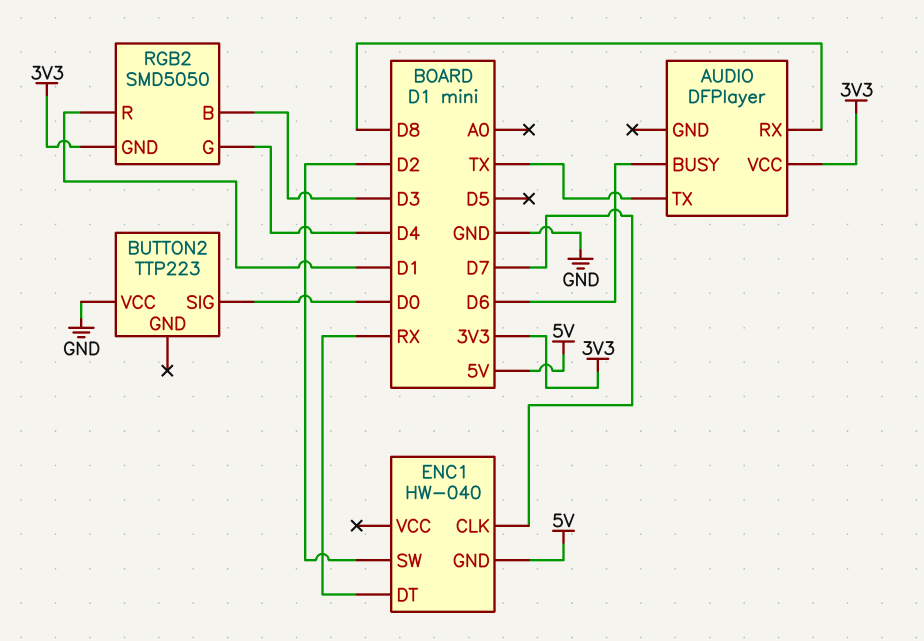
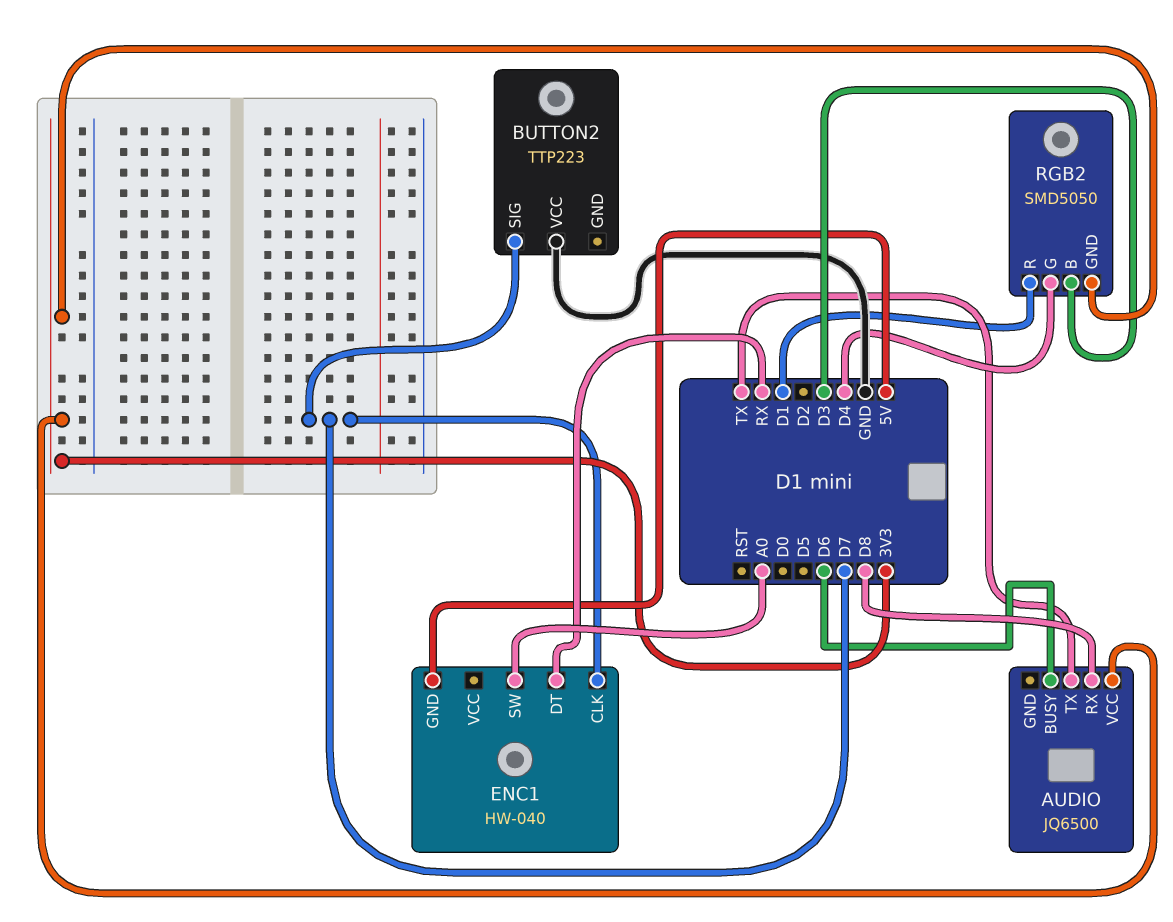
AUDIO: DFPlayer -> JQ6500
BUTTON2 pin SIG: D0 -> D7
ENC1 pin SW: D2 -> A0

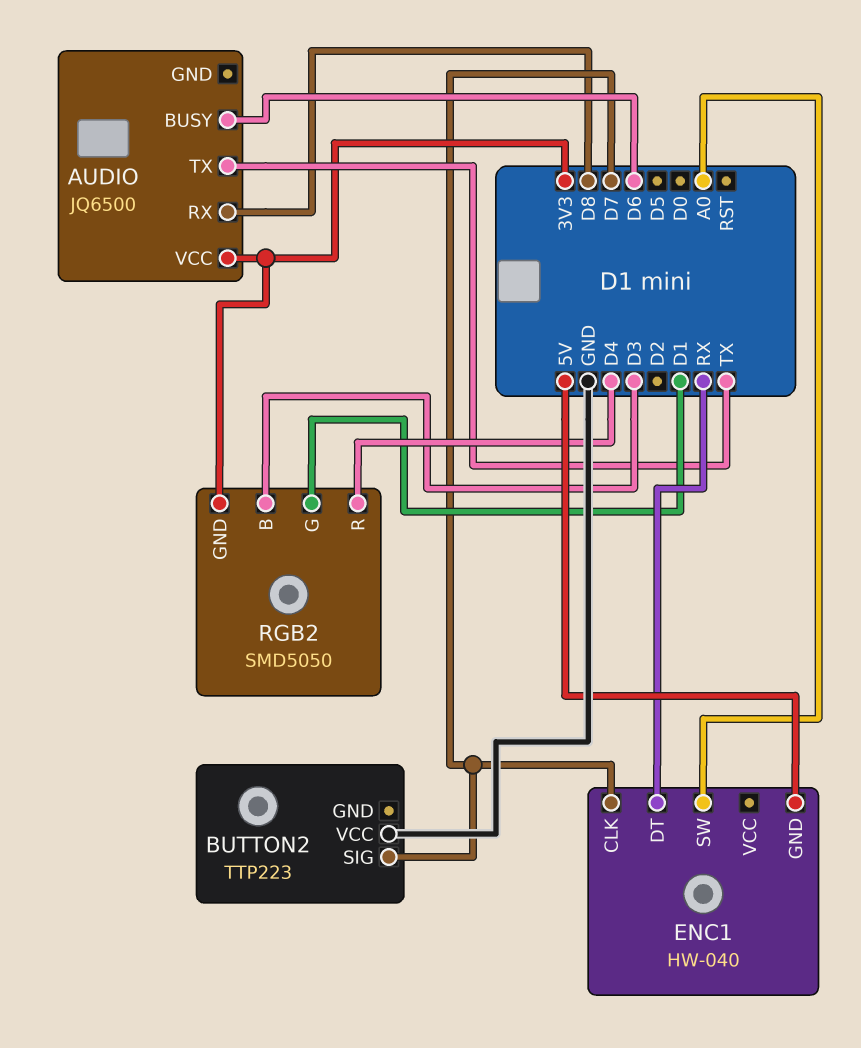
RGB2 pin G: D4 -> D1
RGB2 pin R: D1 -> D4

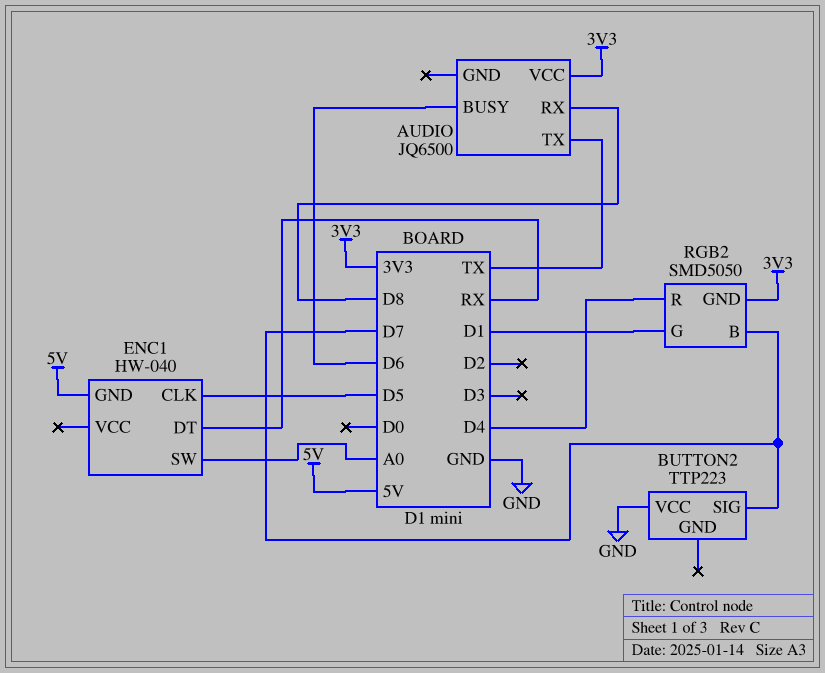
ENC1 pin CLK: D7 -> D5
RGB2 pin B: D3 -> D7

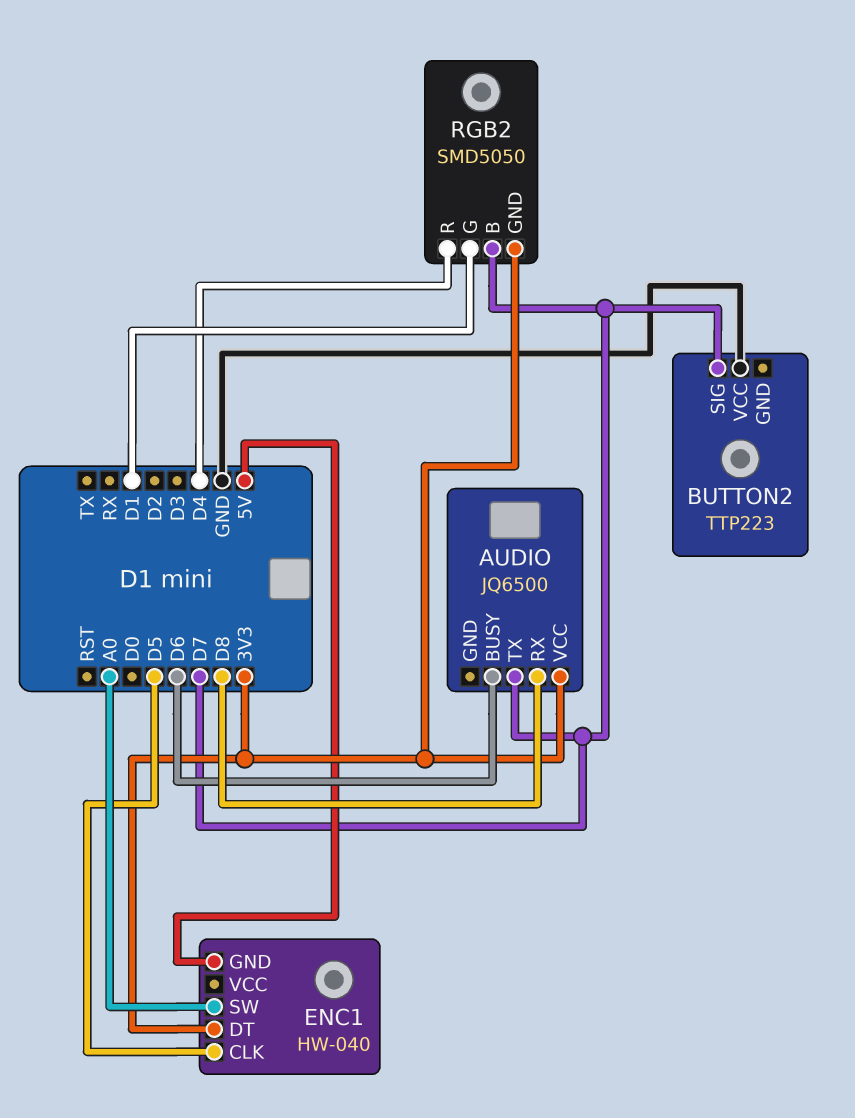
AUDIO pin TX: TX -> D7
ENC1 pin DT: RX -> 3V3

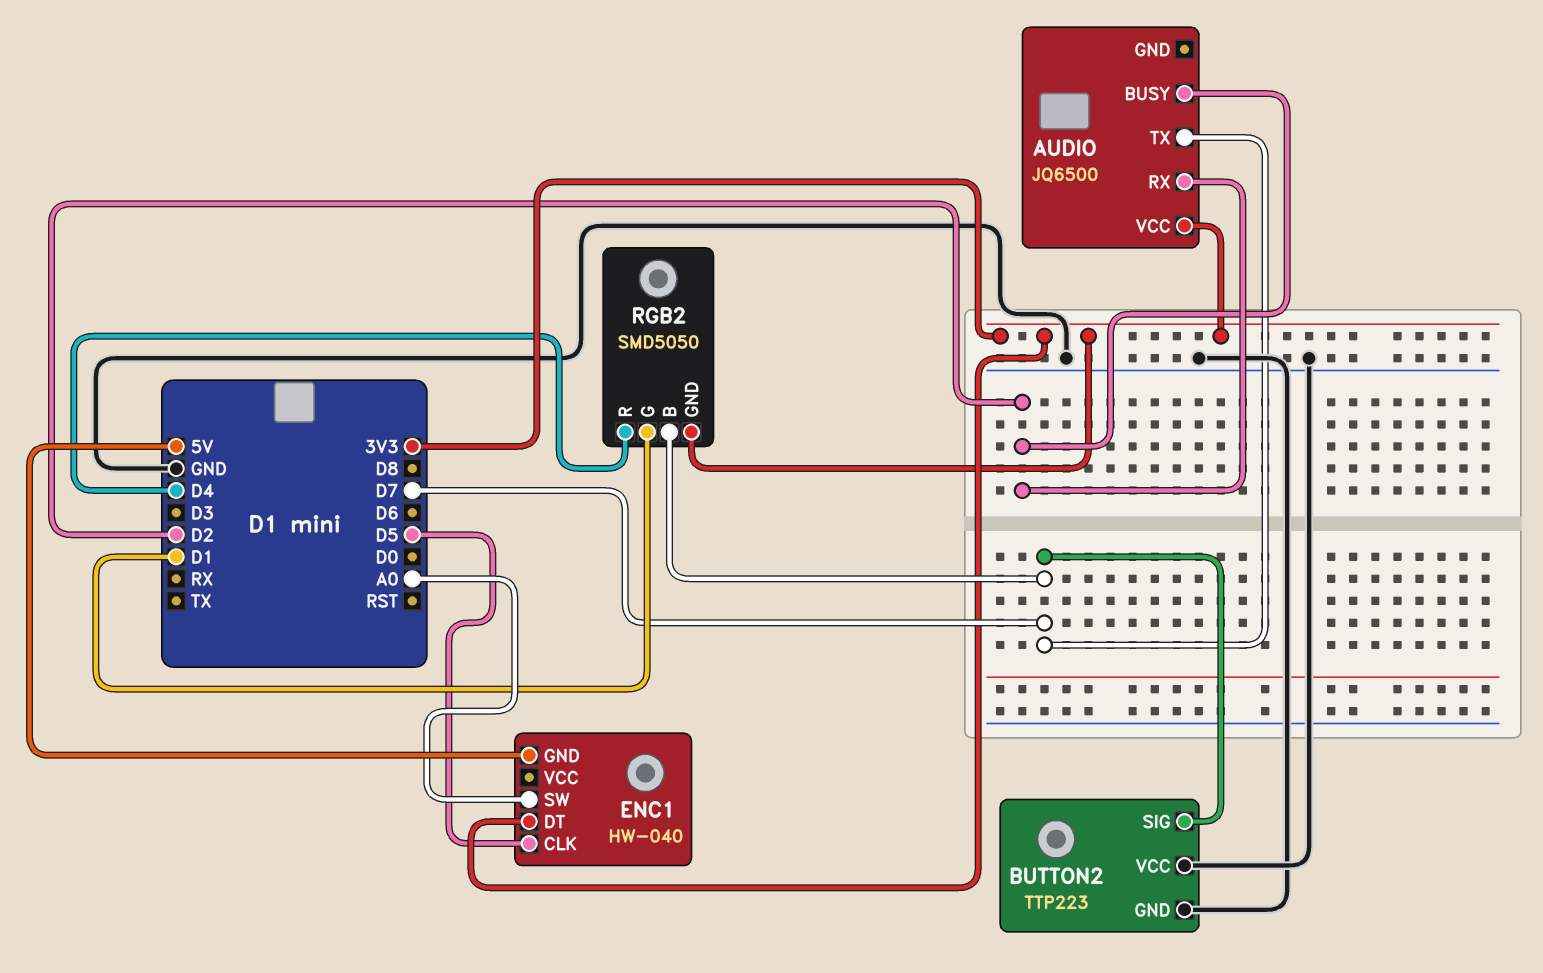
AUDIO pin BUSY: D6 -> D2
AUDIO pin RX: D8 -> D2
BUTTON2 pin GND: none -> GND

